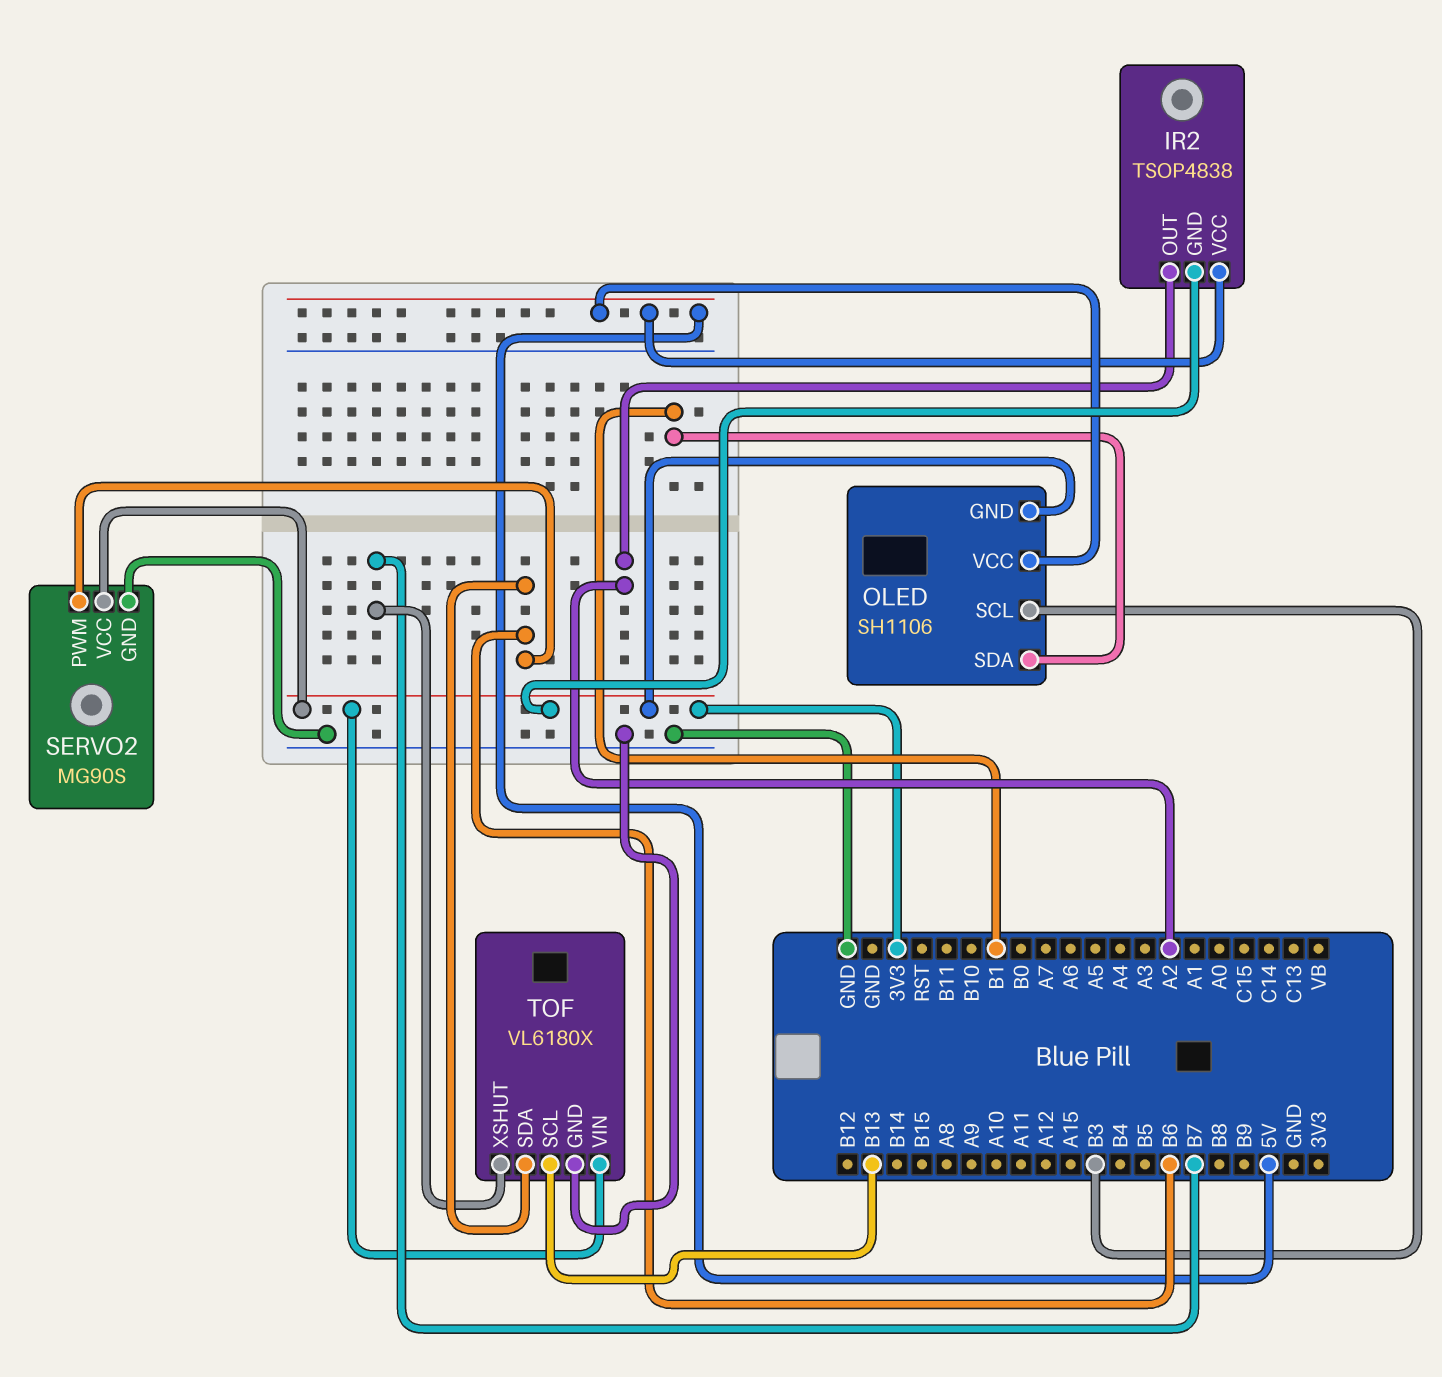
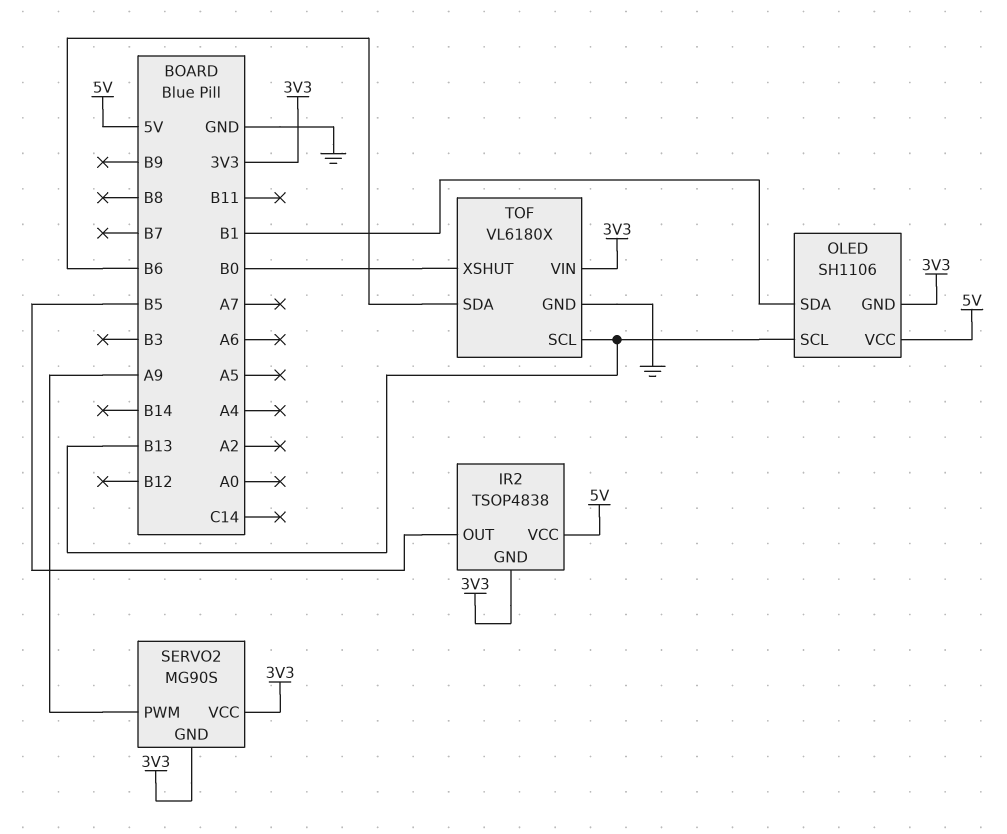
IR2 pin OUT: A2 -> B5
OLED pin SCL: B3 -> B13
SERVO2 pin GND: GND -> 3V3
SERVO2 pin PWM: B6 -> A9
TOF pin XSHUT: B7 -> B0

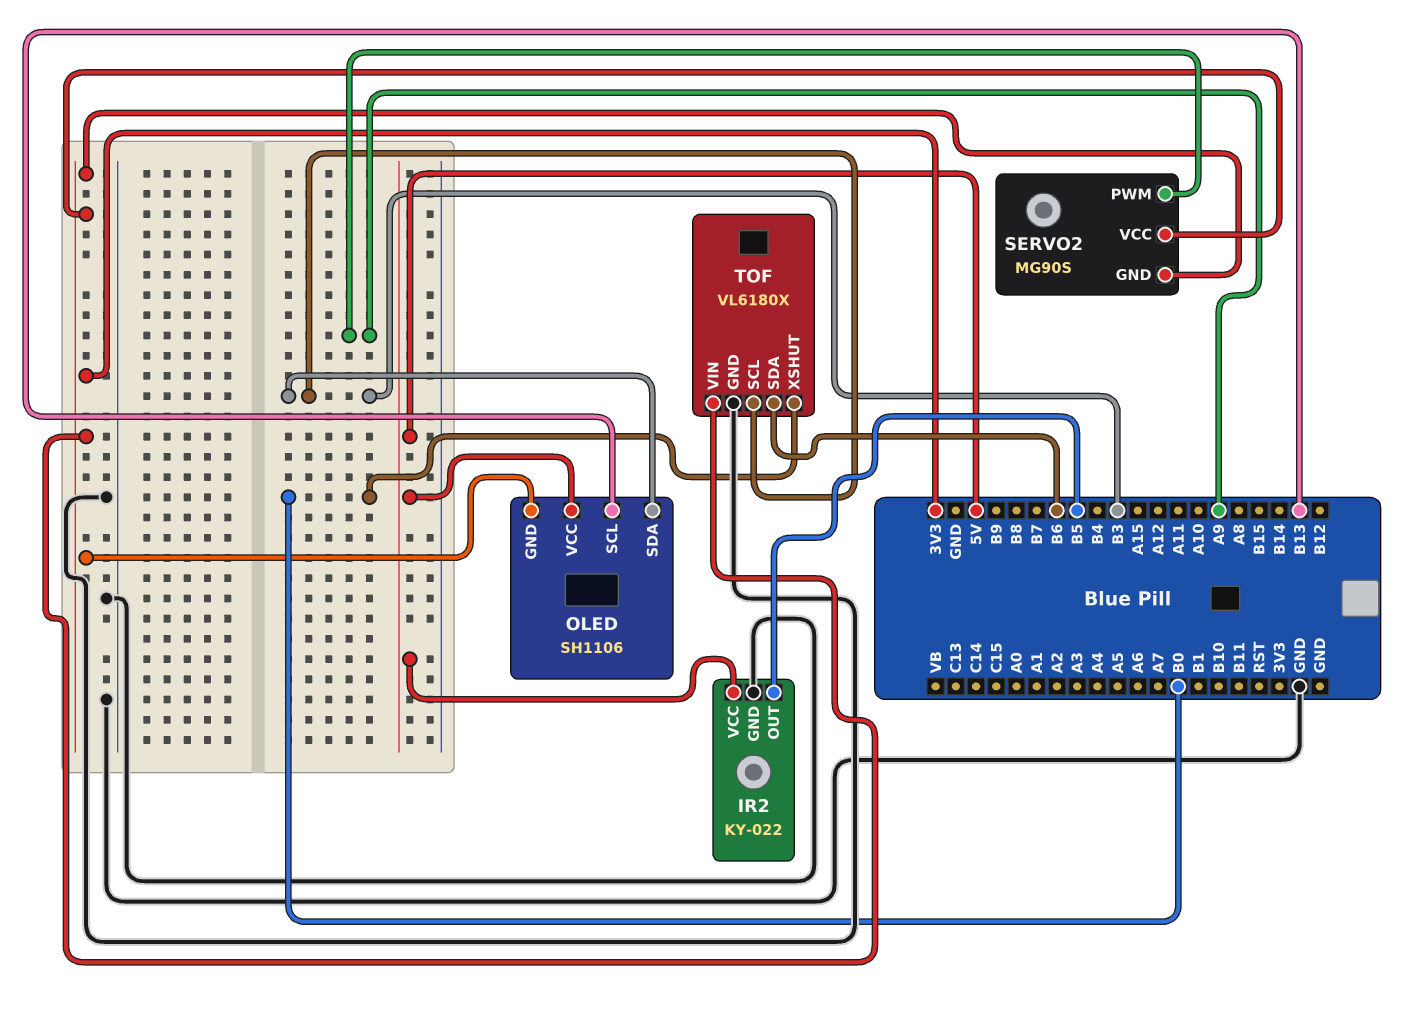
IR2: TSOP4838 -> KY-022
IR2 pin GND: 3V3 -> GND
OLED pin SDA: B1 -> B3
TOF pin SCL: B13 -> B3

